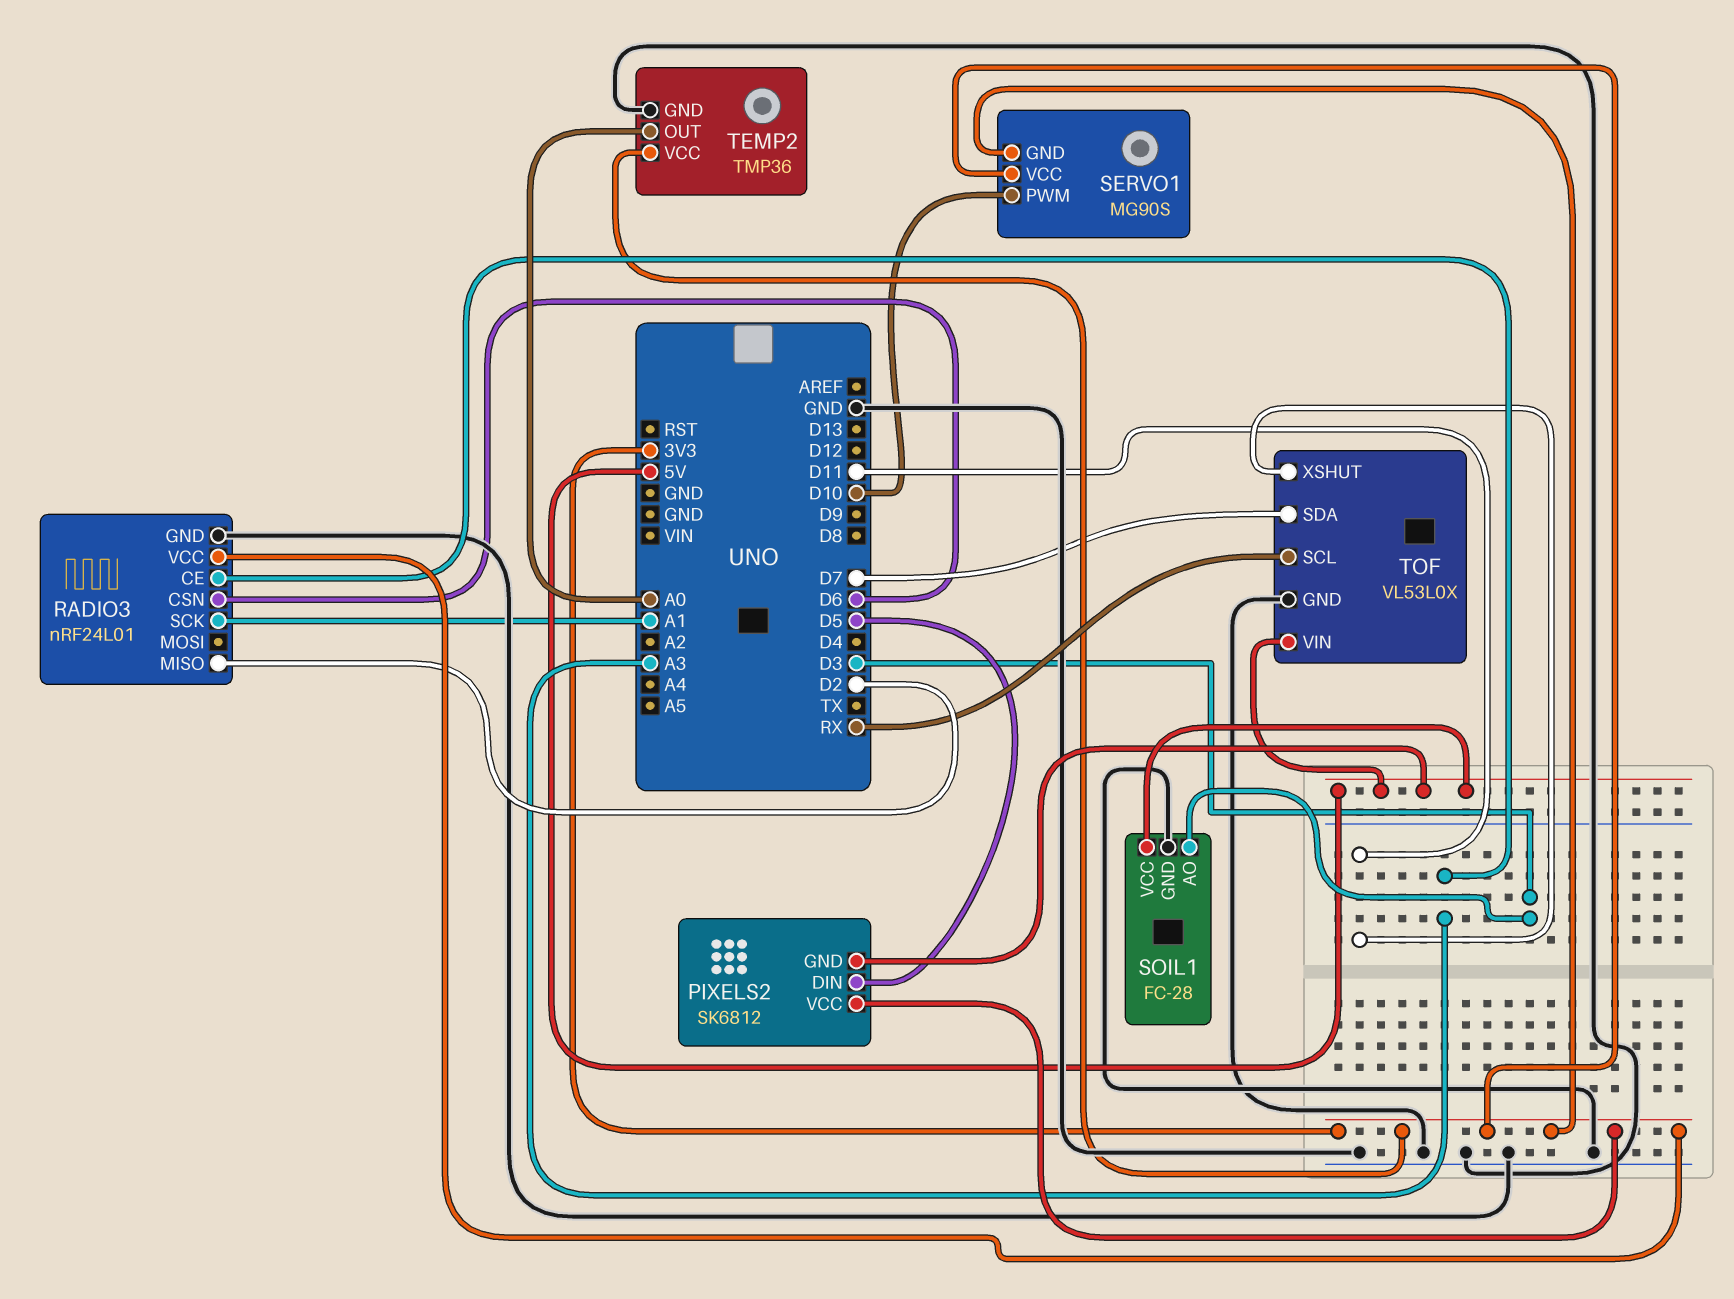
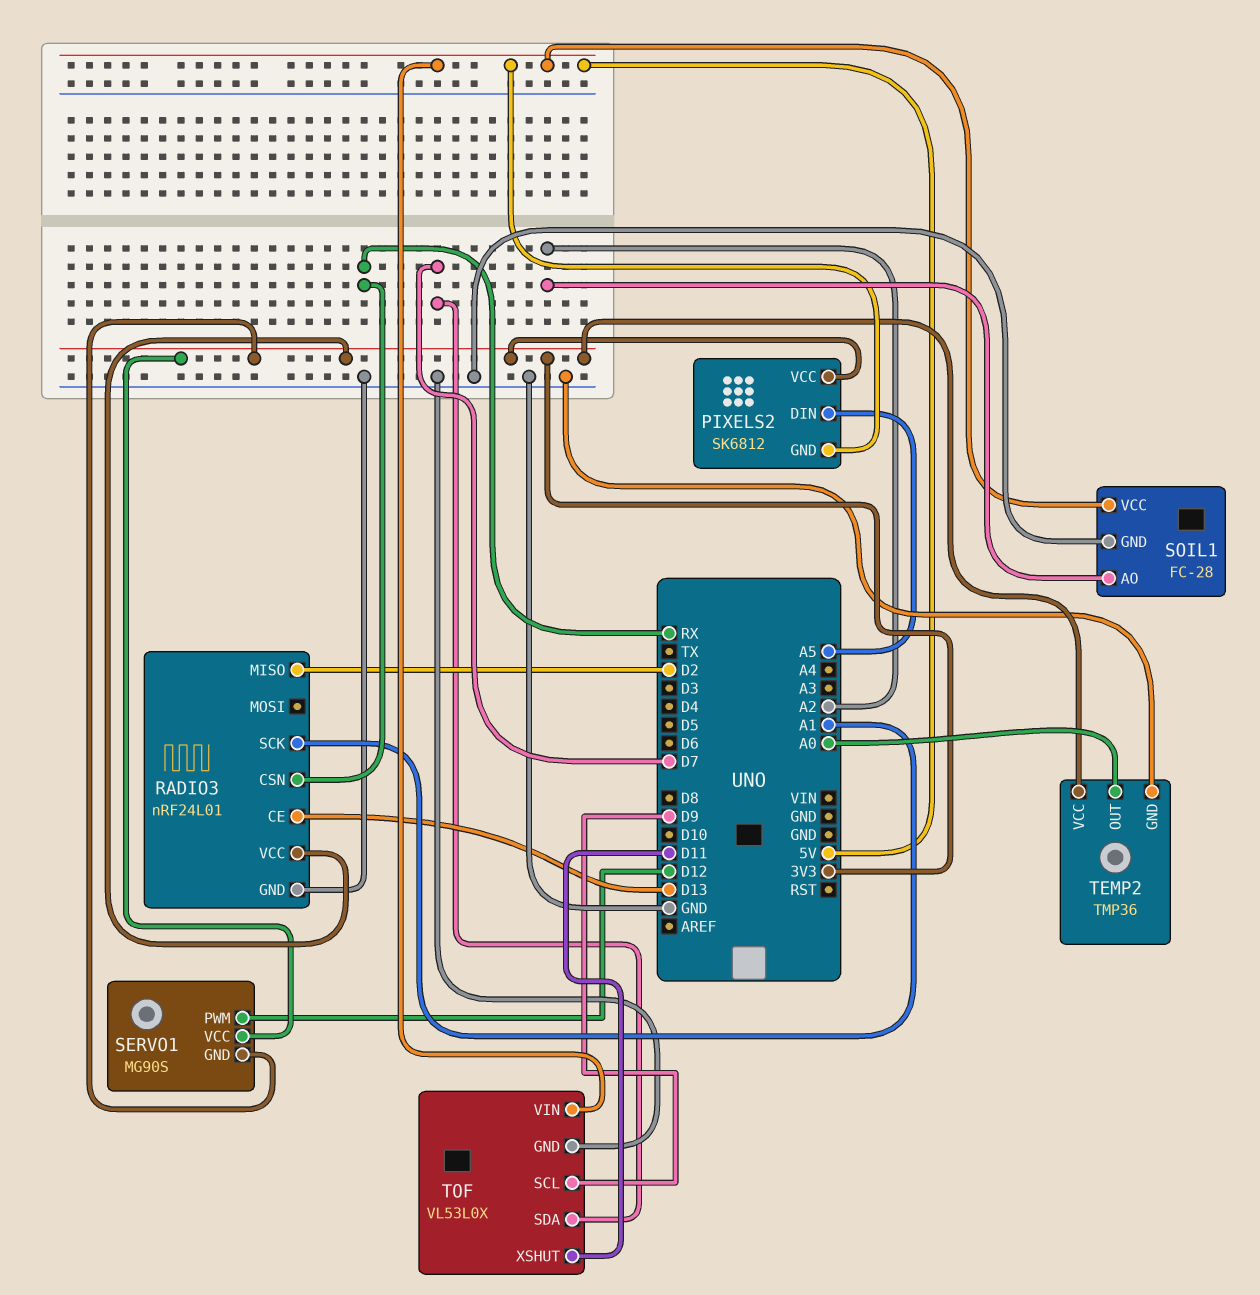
PIXELS2 pin DIN: D5 -> A5
RADIO3 pin CE: A3 -> D13
RADIO3 pin CSN: D6 -> RX
SERVO1 pin PWM: D10 -> D12
SOIL1 pin AO: D3 -> A2
TOF pin SCL: RX -> D9

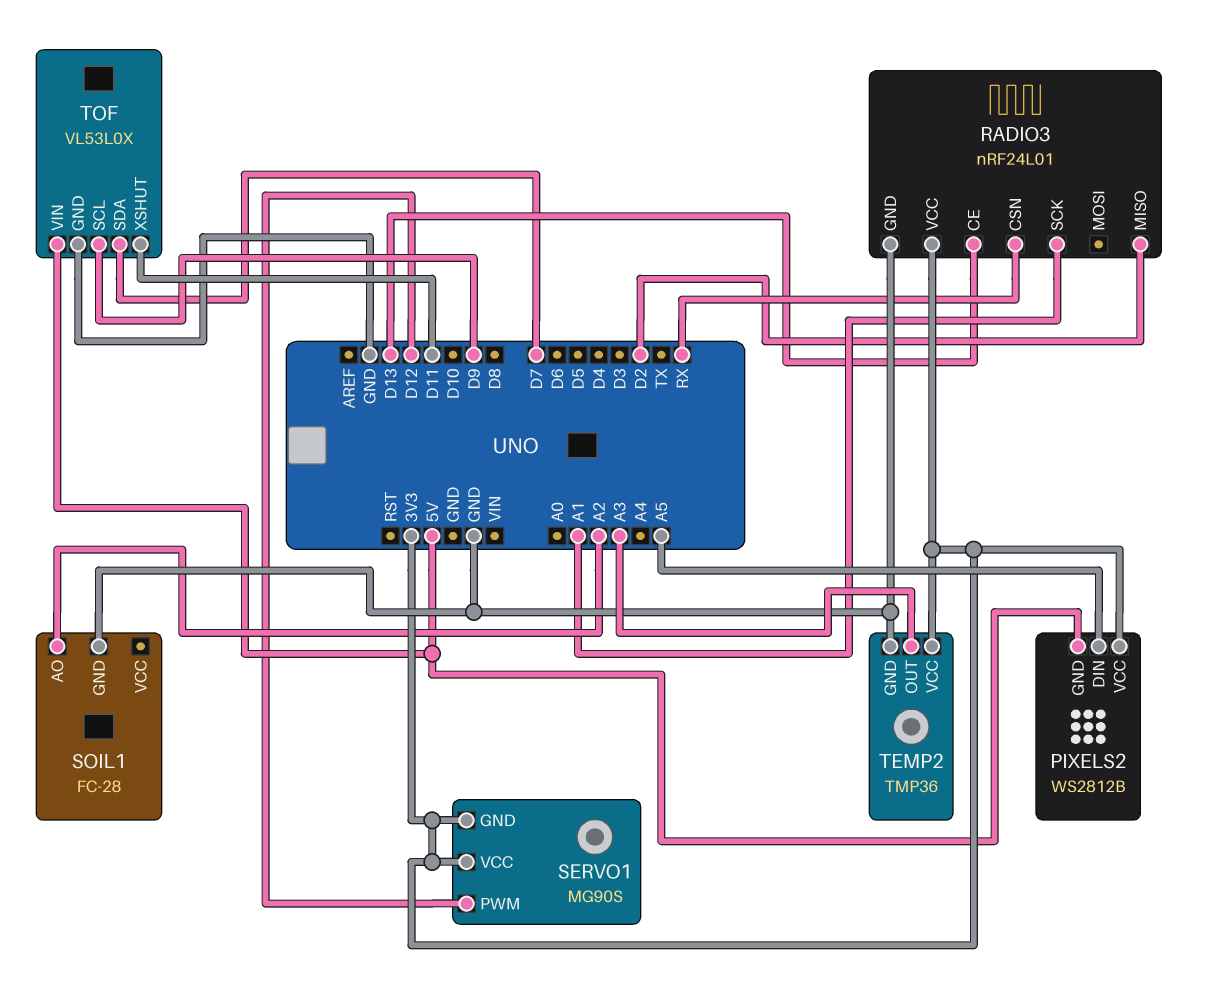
PIXELS2: SK6812 -> WS2812B
SOIL1 pin VCC: 5V -> none
TEMP2 pin OUT: A0 -> A3

